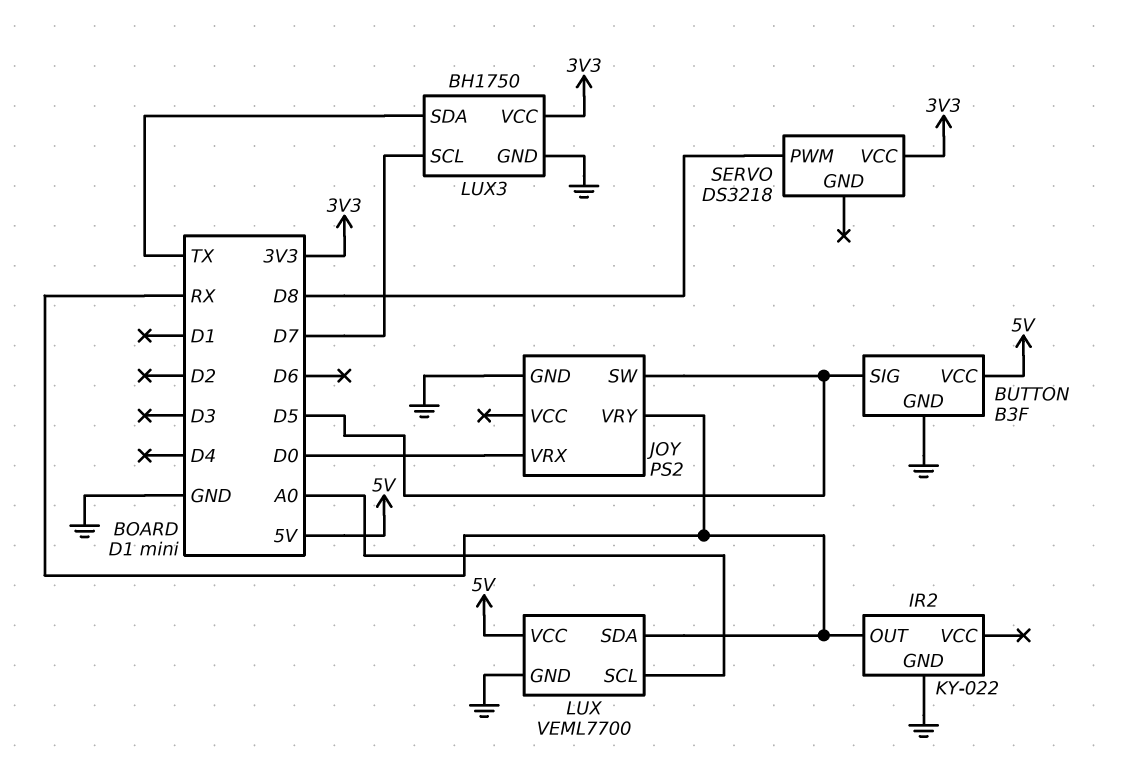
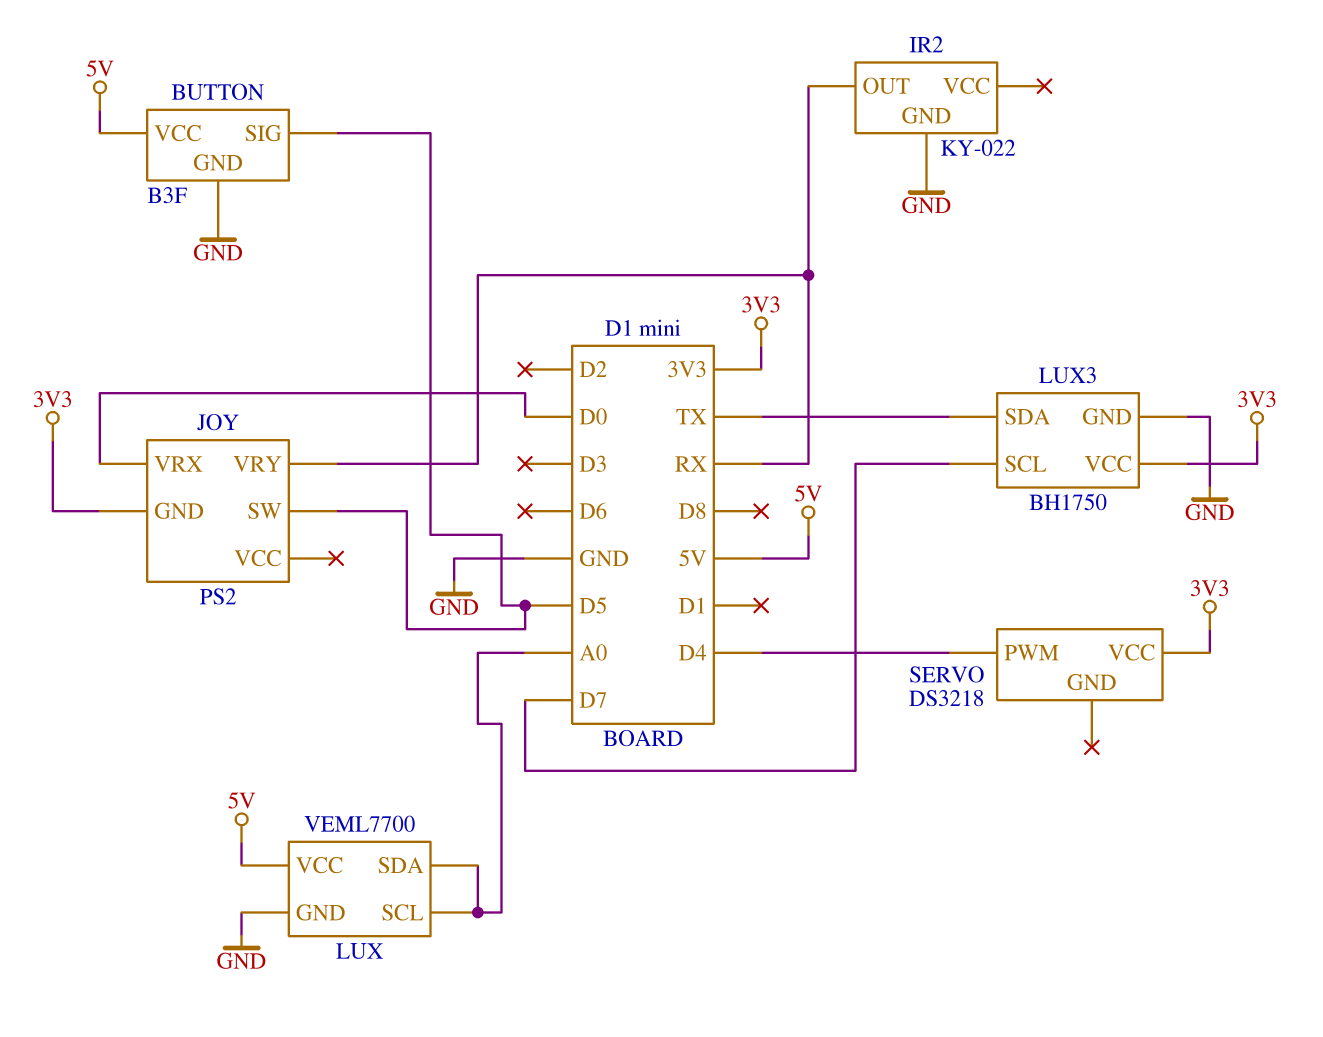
JOY pin GND: GND -> 3V3
LUX pin SDA: RX -> A0
SERVO pin PWM: D8 -> D4

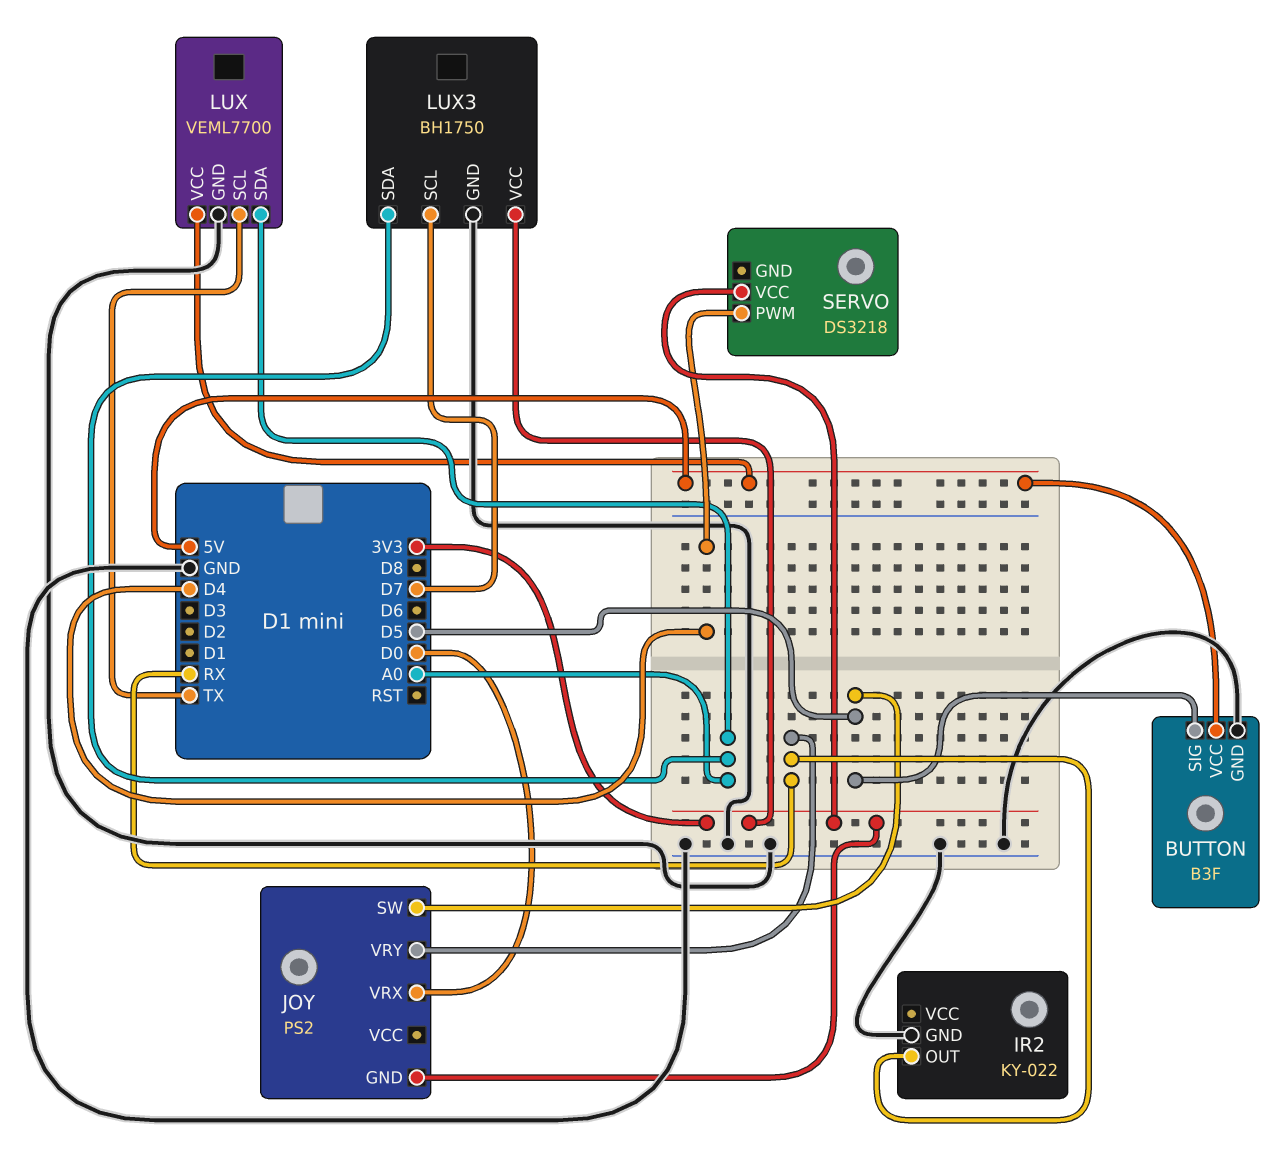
LUX pin SCL: A0 -> TX
LUX3 pin SDA: TX -> A0

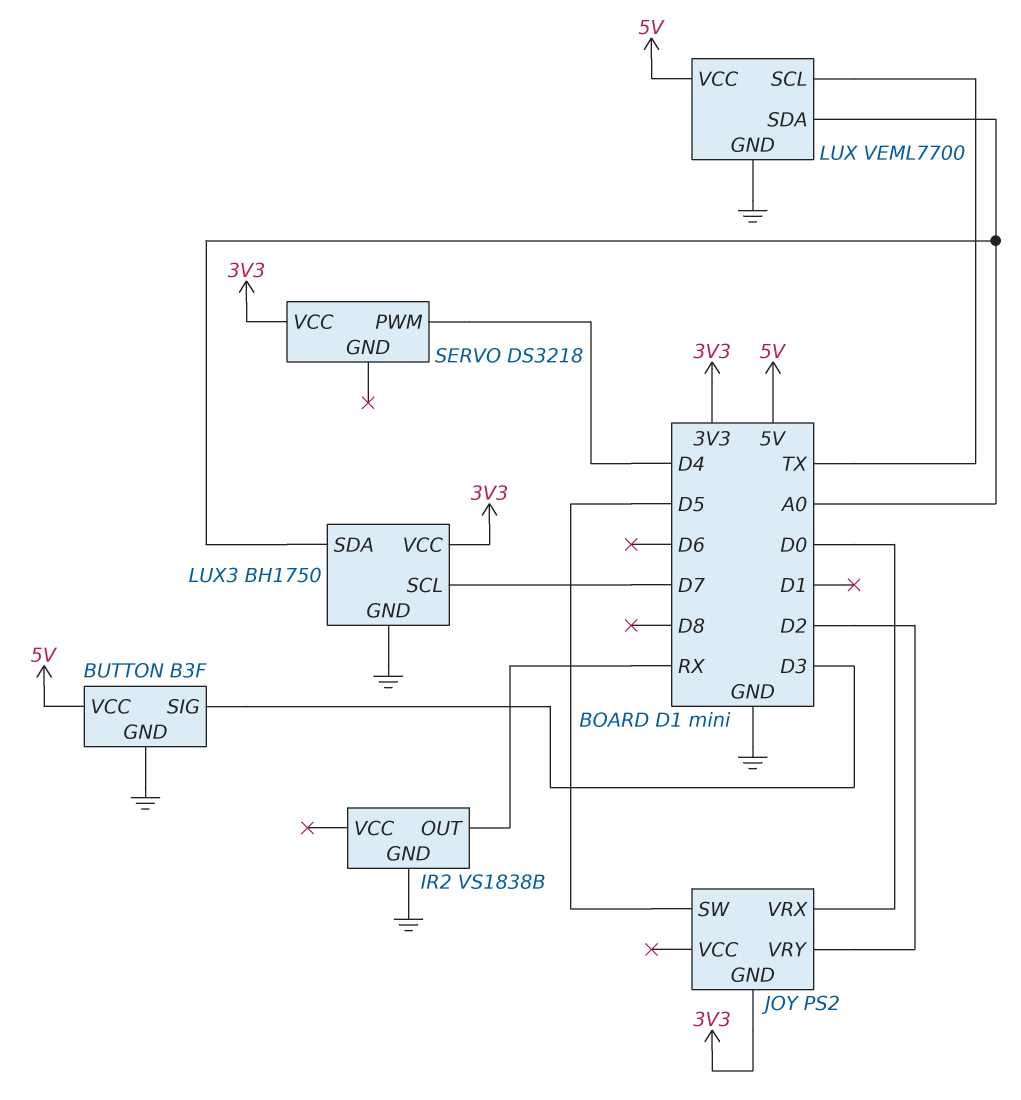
BUTTON pin SIG: D5 -> D3
IR2: KY-022 -> VS1838B
JOY pin VRY: RX -> D2

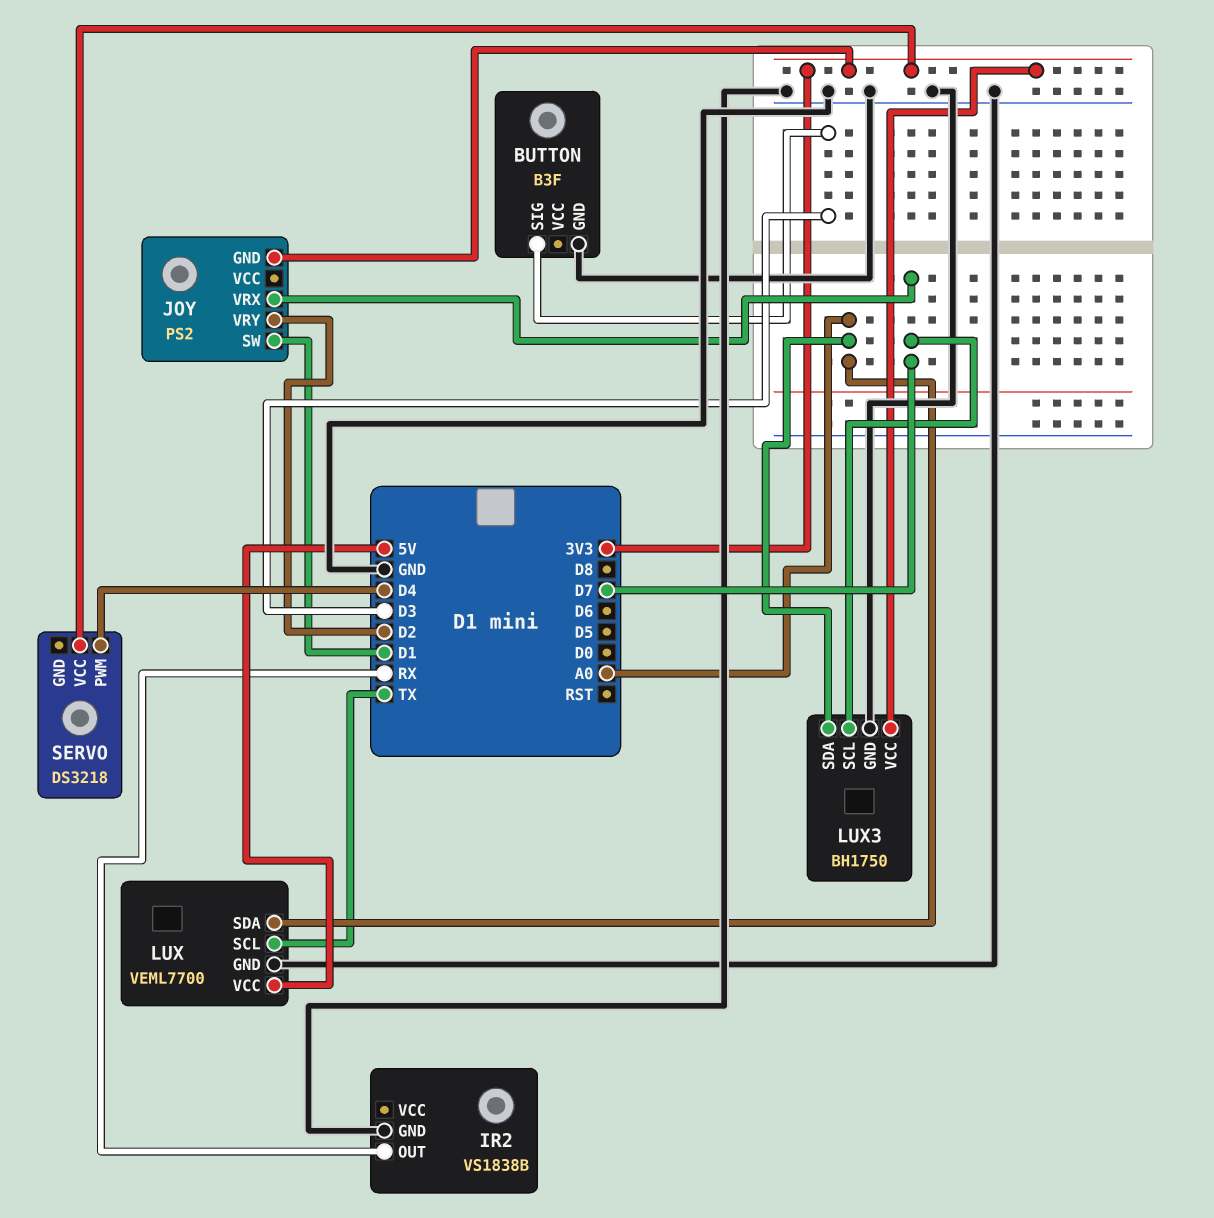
BUTTON pin VCC: 5V -> none
JOY pin SW: D5 -> D1
JOY pin VRX: D0 -> D7

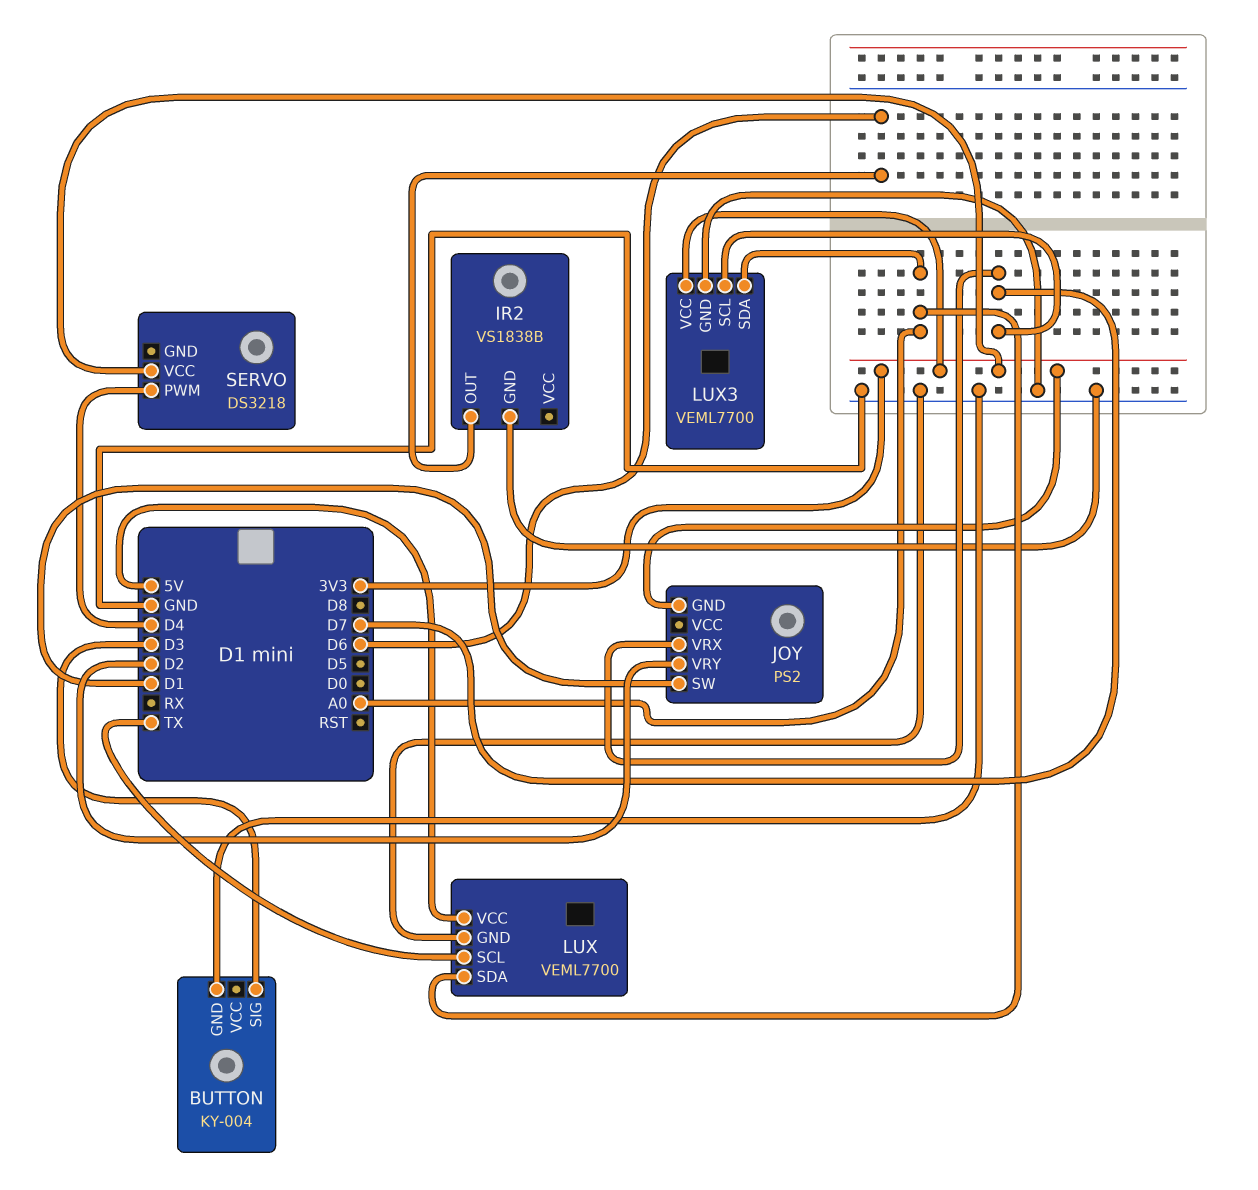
BUTTON: B3F -> KY-004
IR2 pin OUT: RX -> D6
LUX3: BH1750 -> VEML7700

